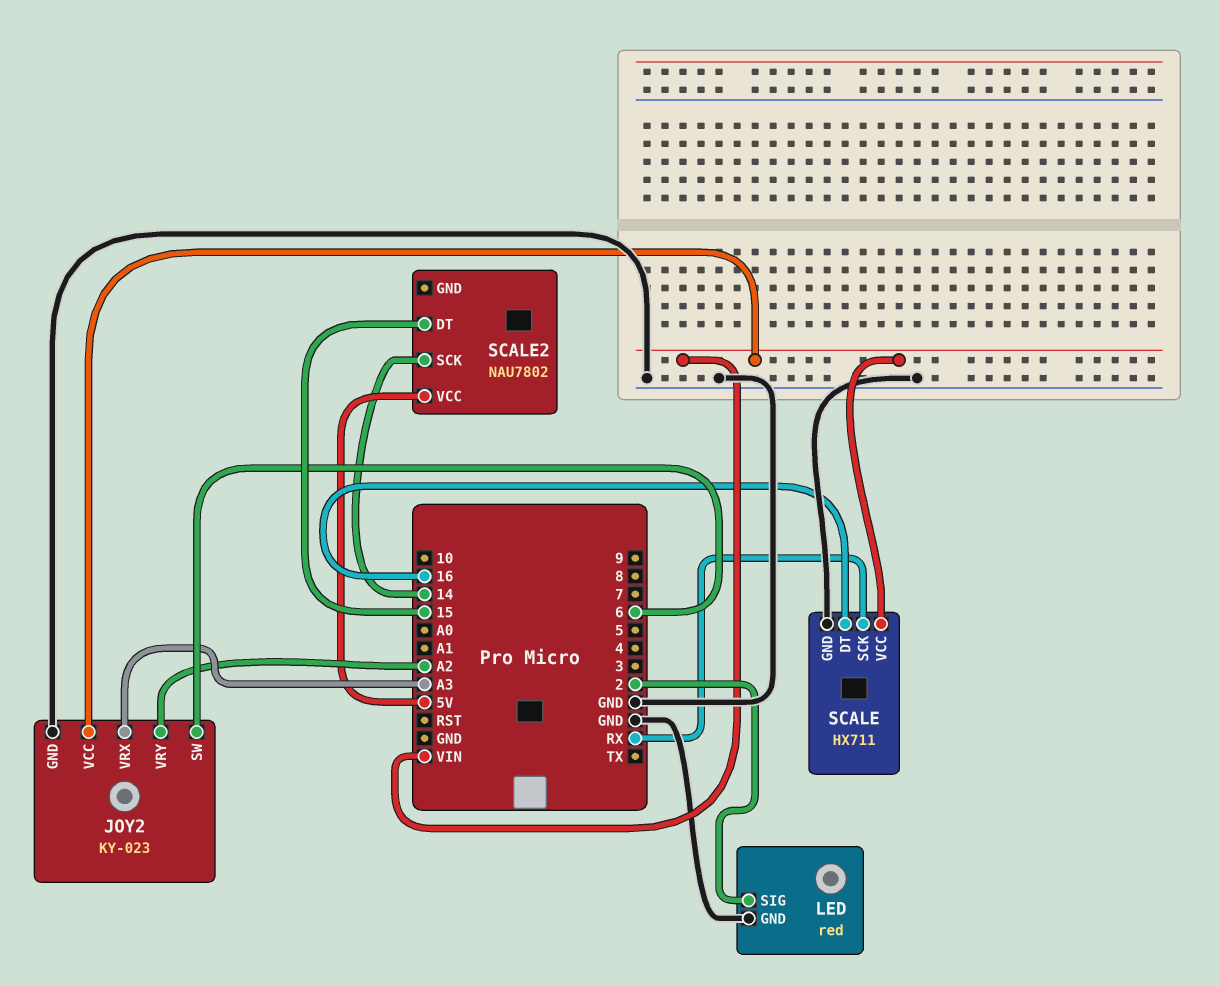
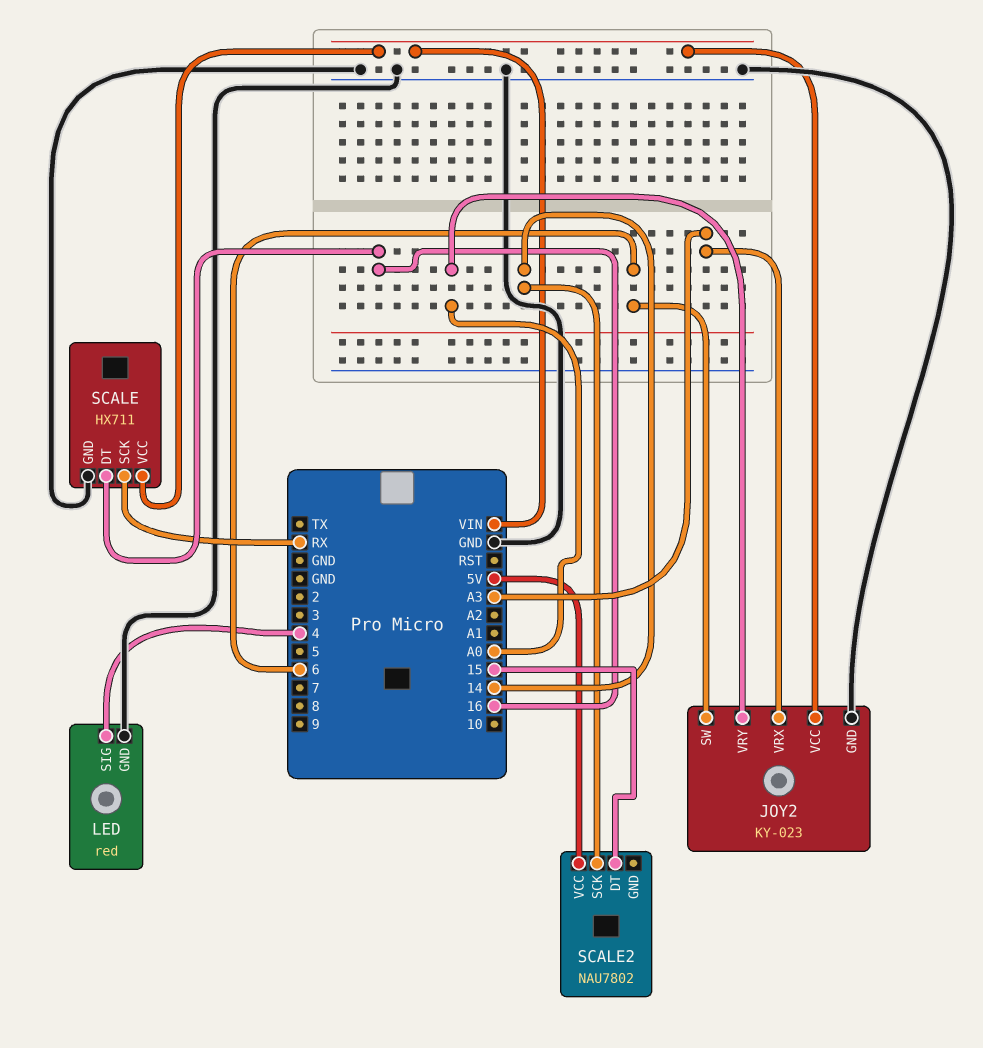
JOY2 pin VRY: A2 -> A0
LED pin SIG: 2 -> 4

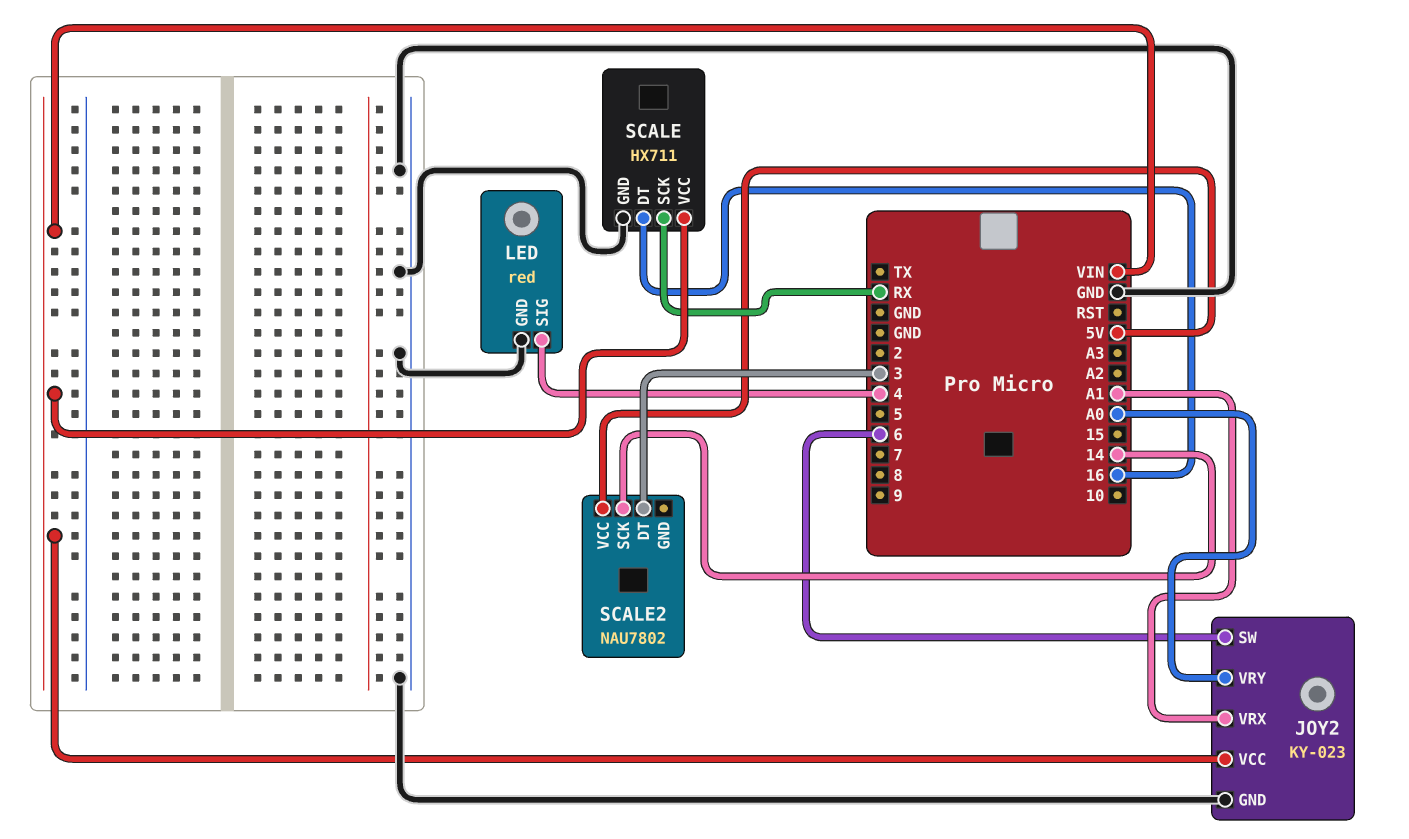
JOY2 pin VRX: A3 -> A1
SCALE2 pin DT: 15 -> 3

